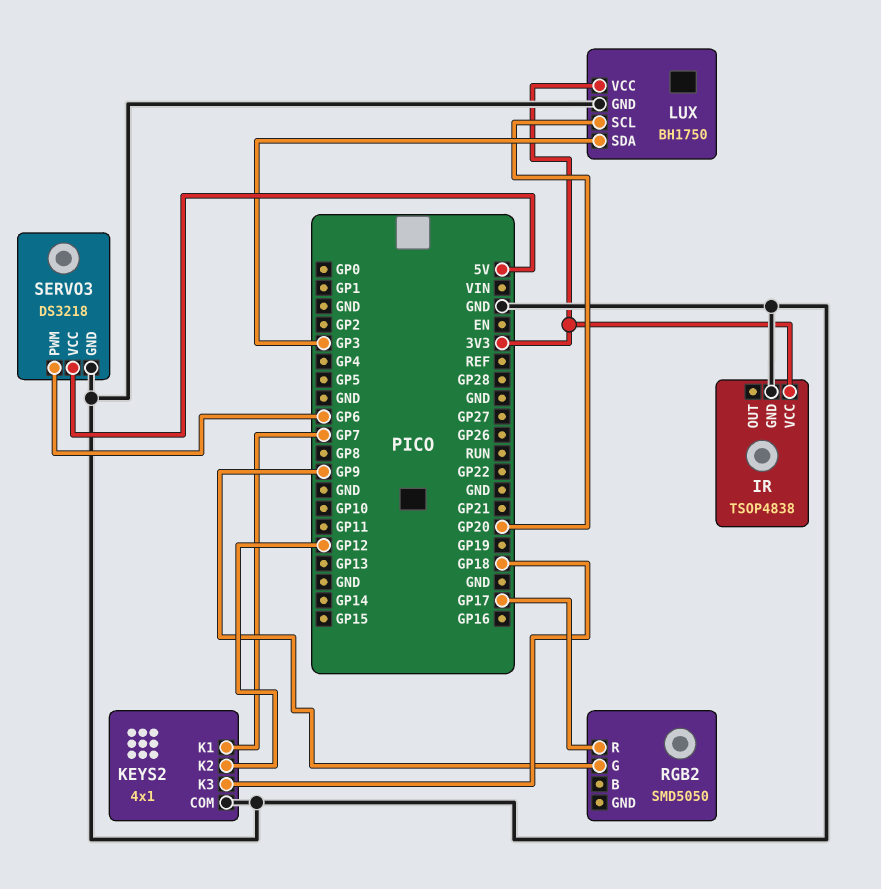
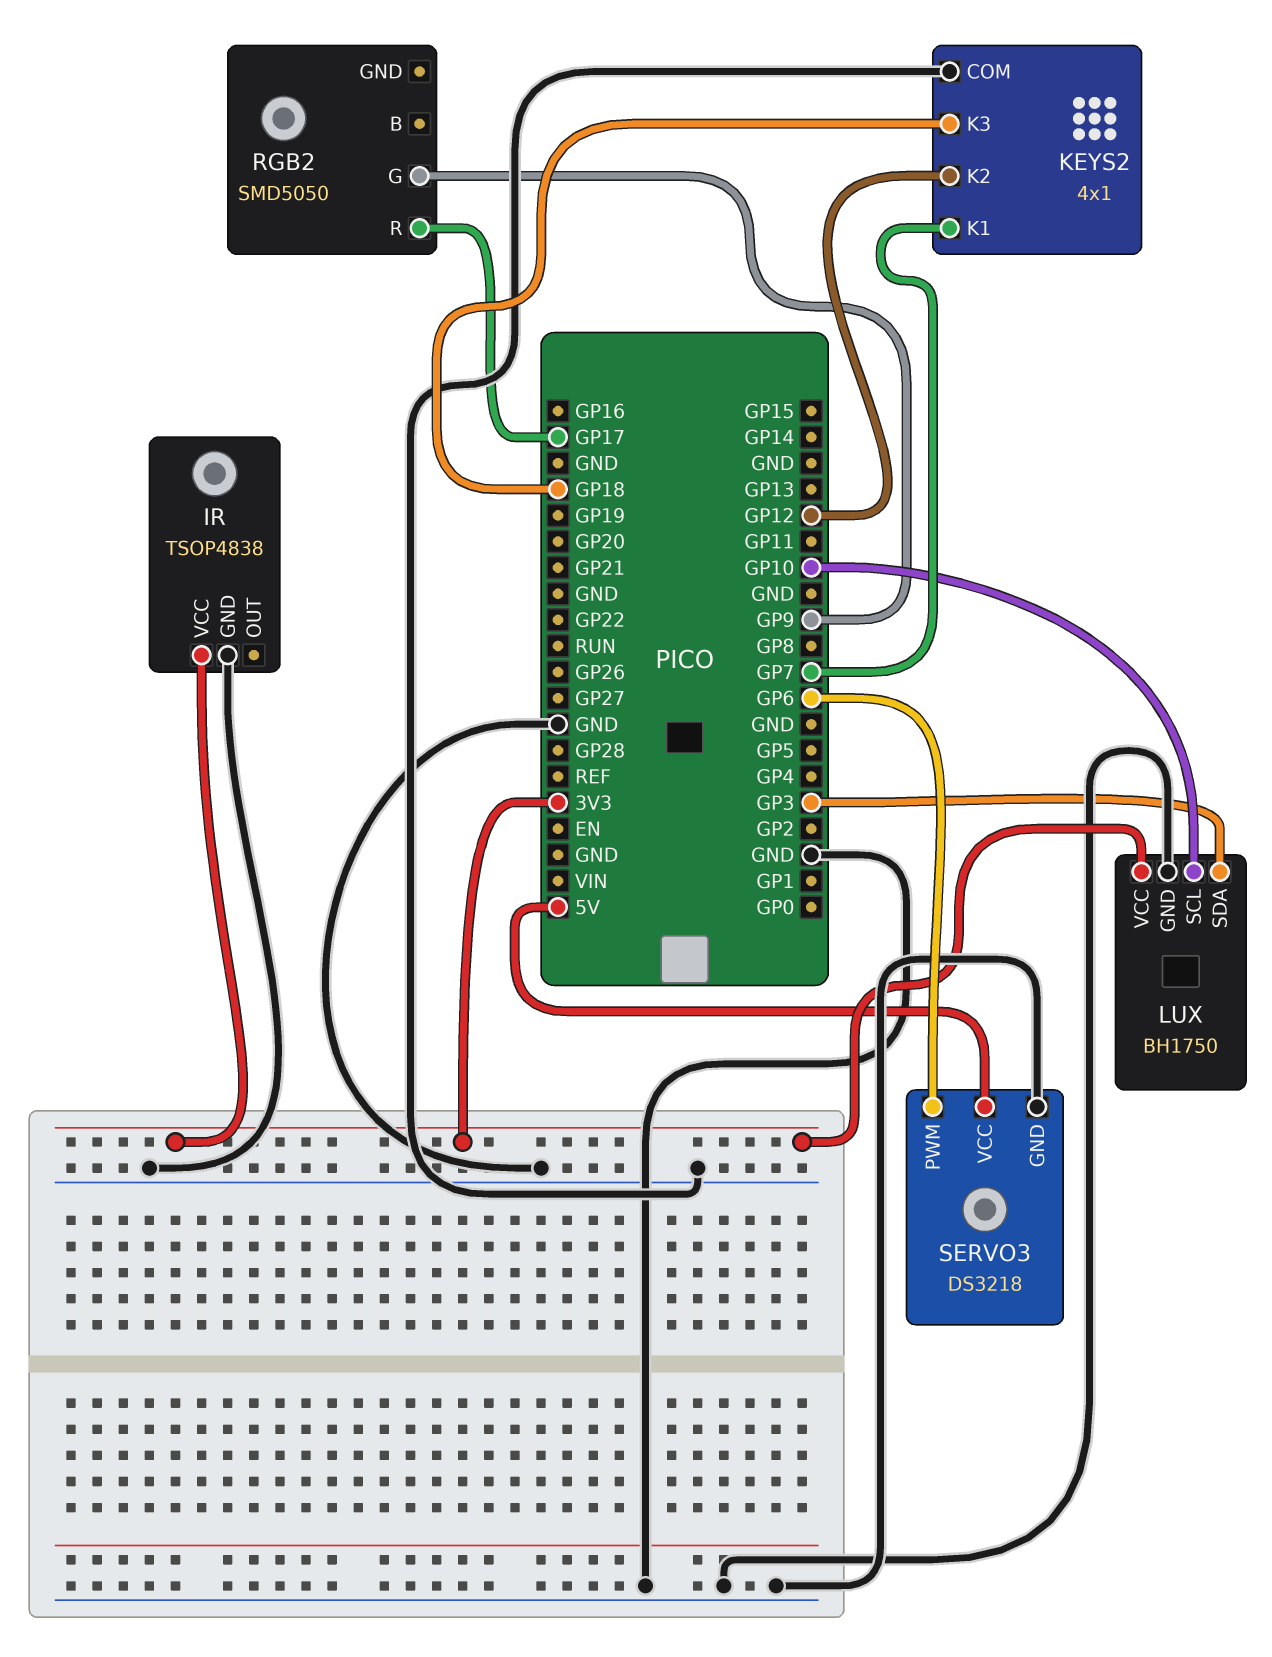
LUX pin SCL: GP20 -> GP10

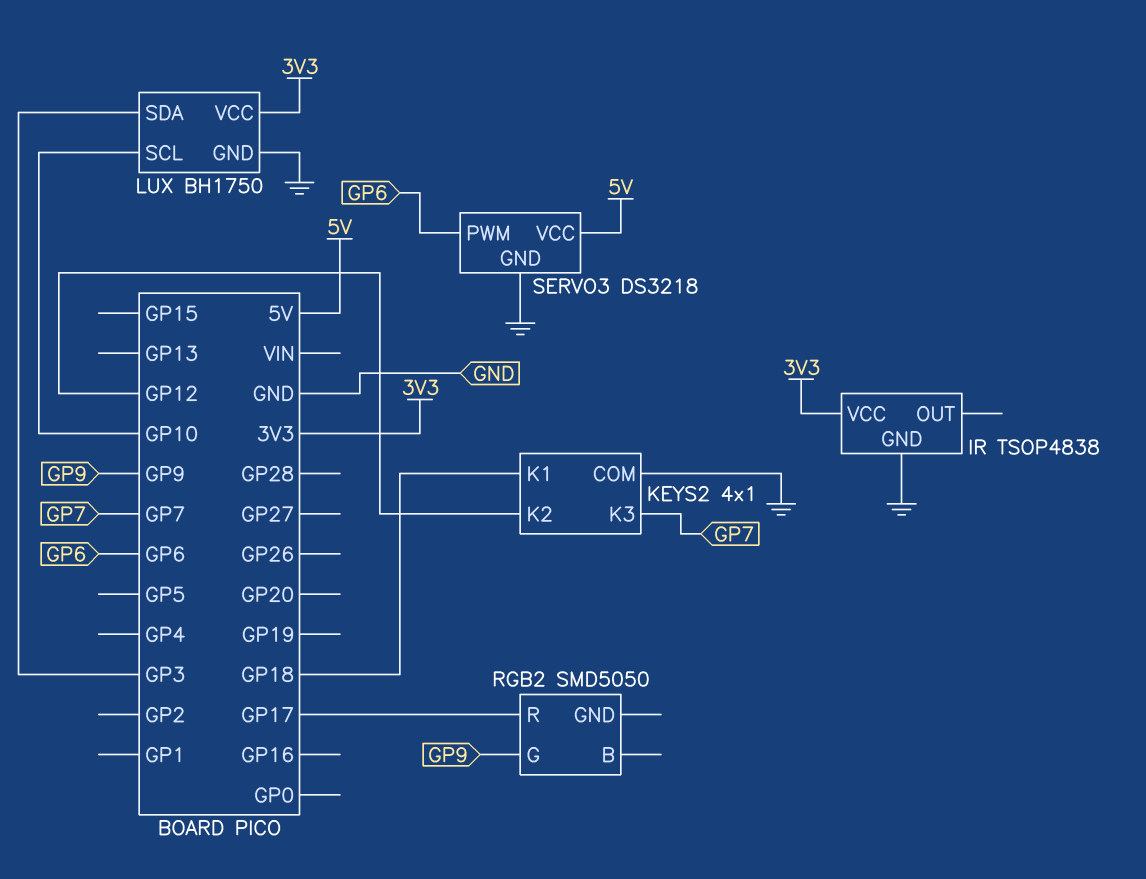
KEYS2 pin K1: GP7 -> GP18
KEYS2 pin K3: GP18 -> GP7

